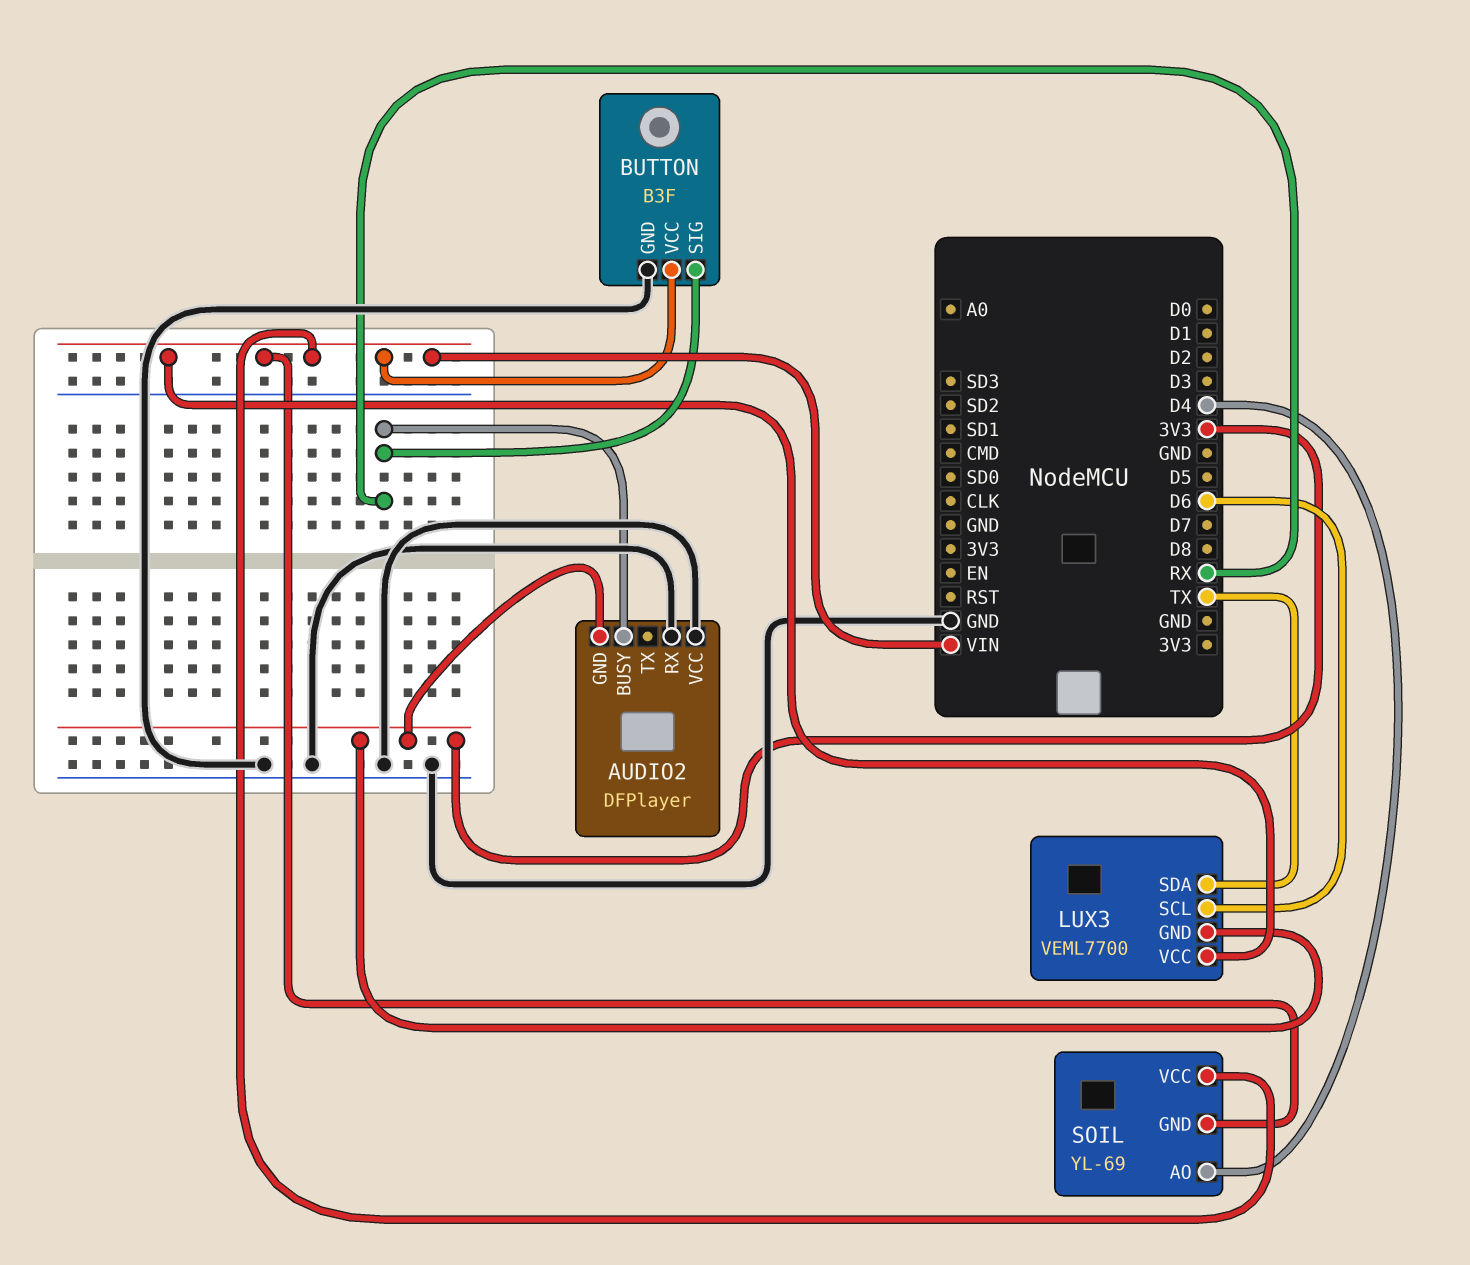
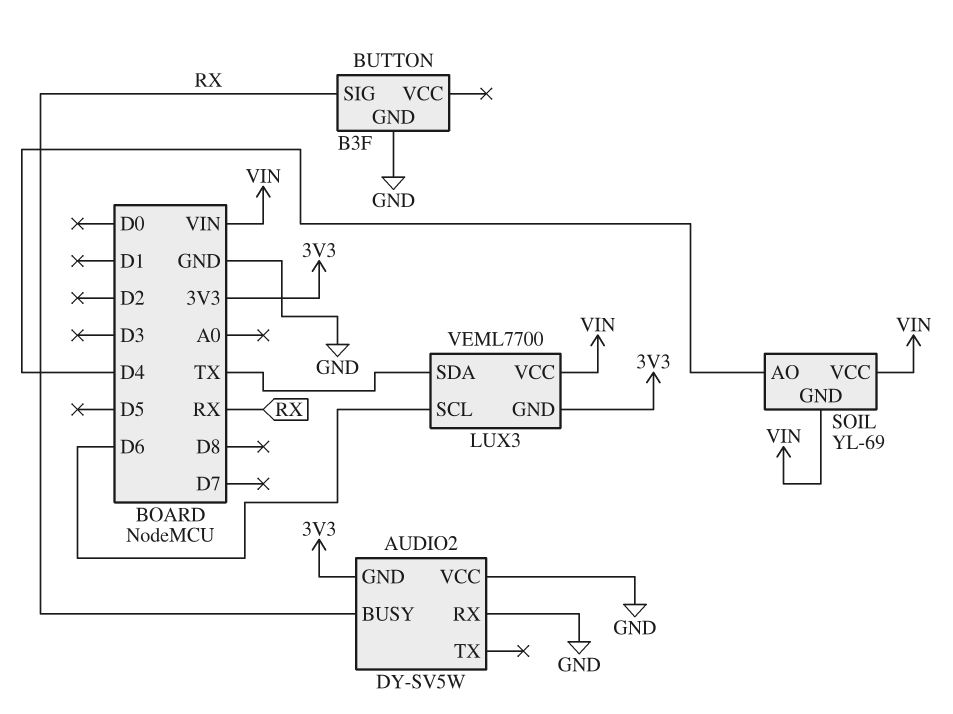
AUDIO2: DFPlayer -> DY-SV5W
BUTTON pin VCC: VIN -> none

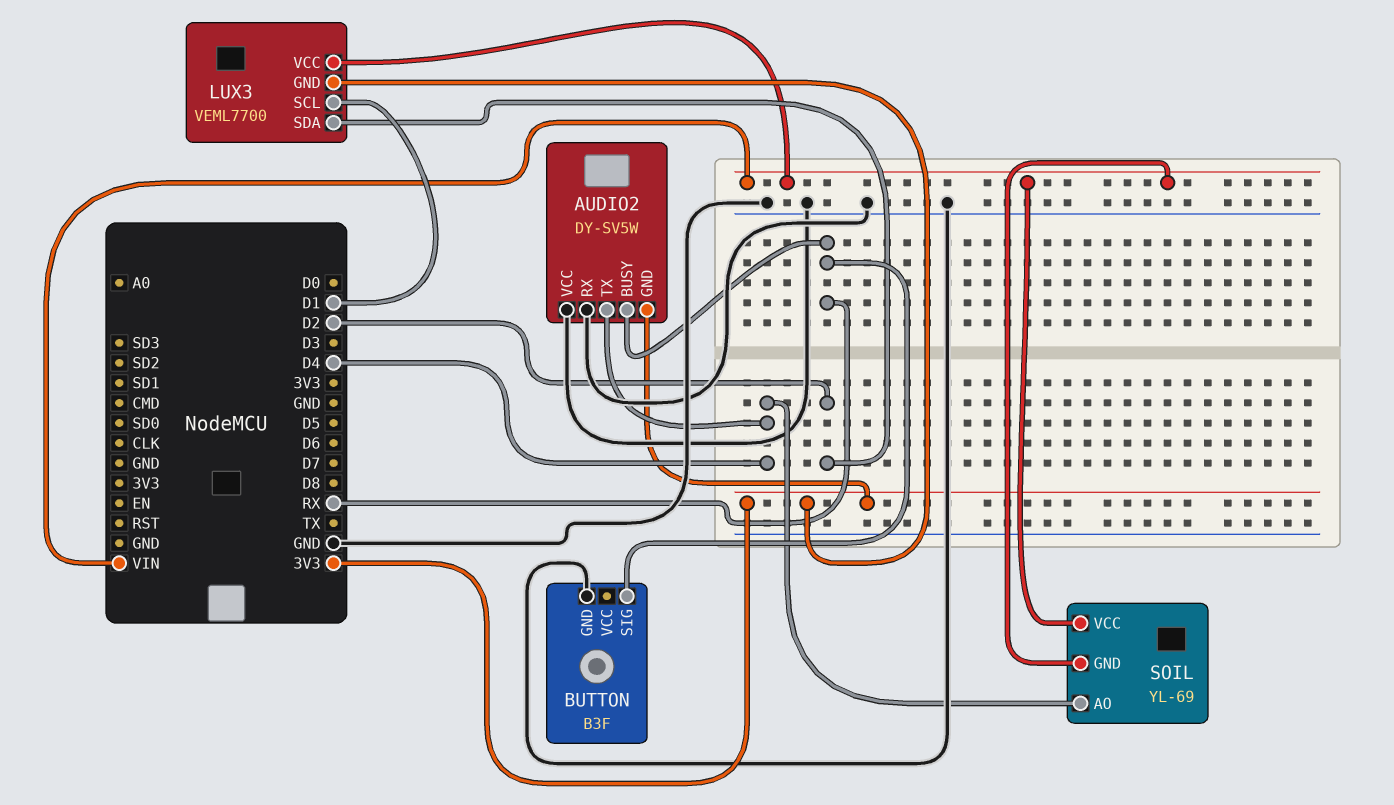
AUDIO2 pin TX: none -> D4
LUX3 pin SCL: D6 -> D1
LUX3 pin SDA: TX -> D2

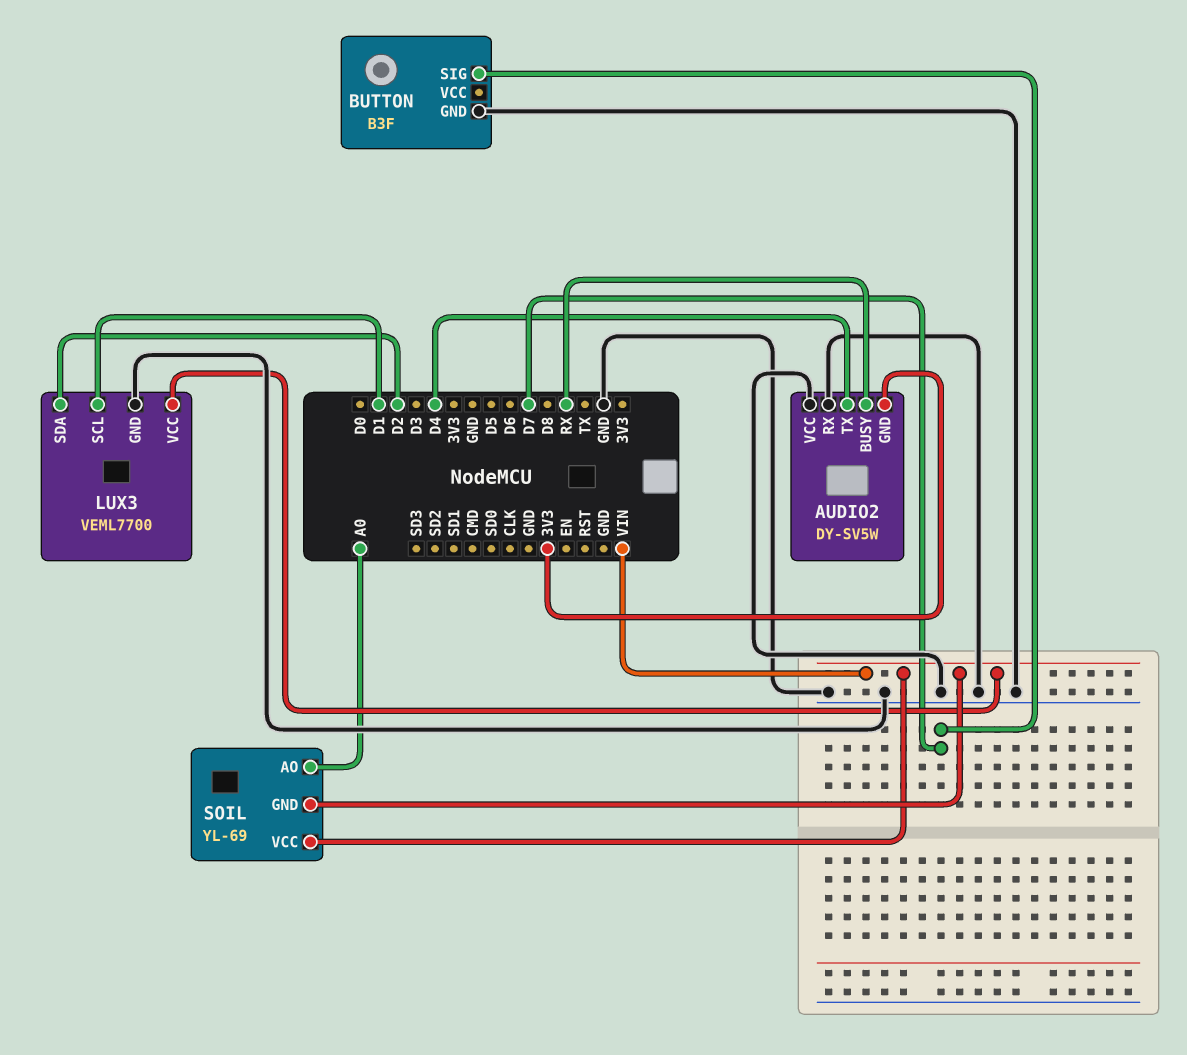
BUTTON pin SIG: RX -> D7
LUX3 pin GND: 3V3 -> GND
SOIL pin AO: D4 -> A0

